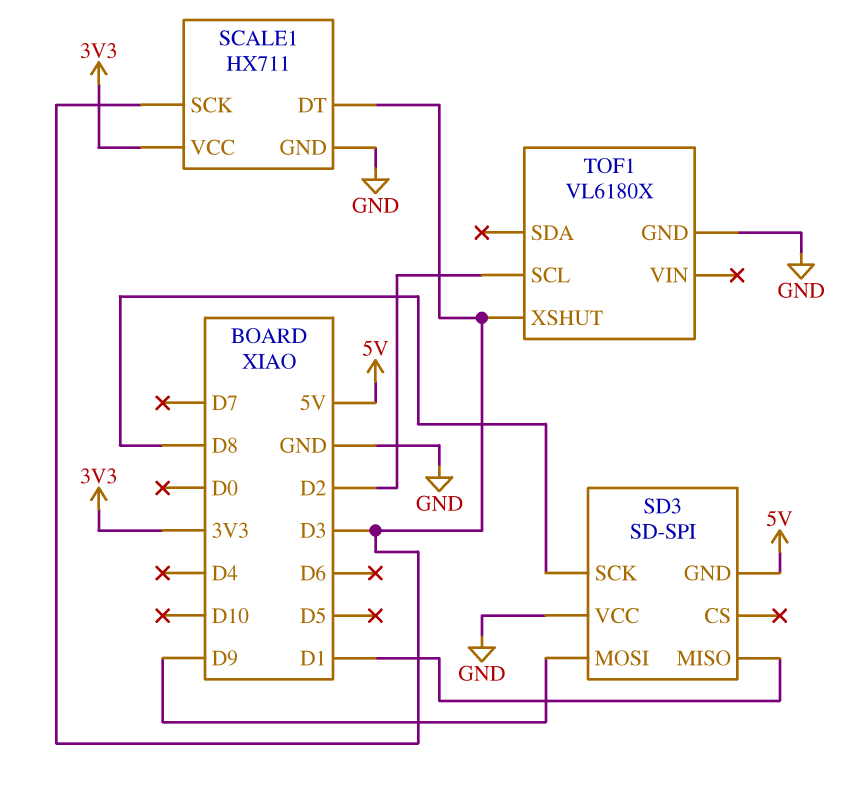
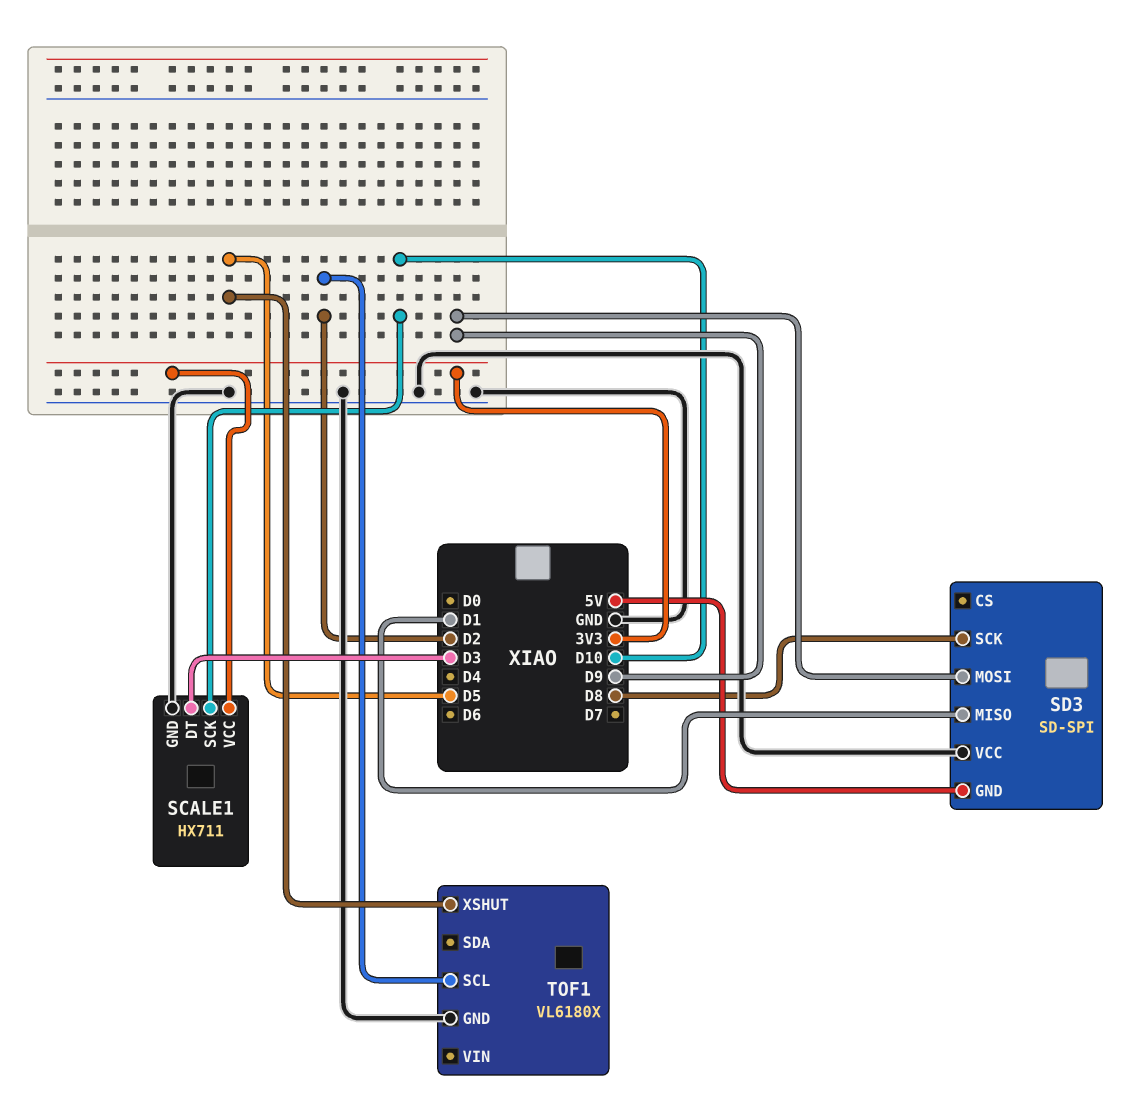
SCALE1 pin SCK: D3 -> D10
TOF1 pin XSHUT: D3 -> D5

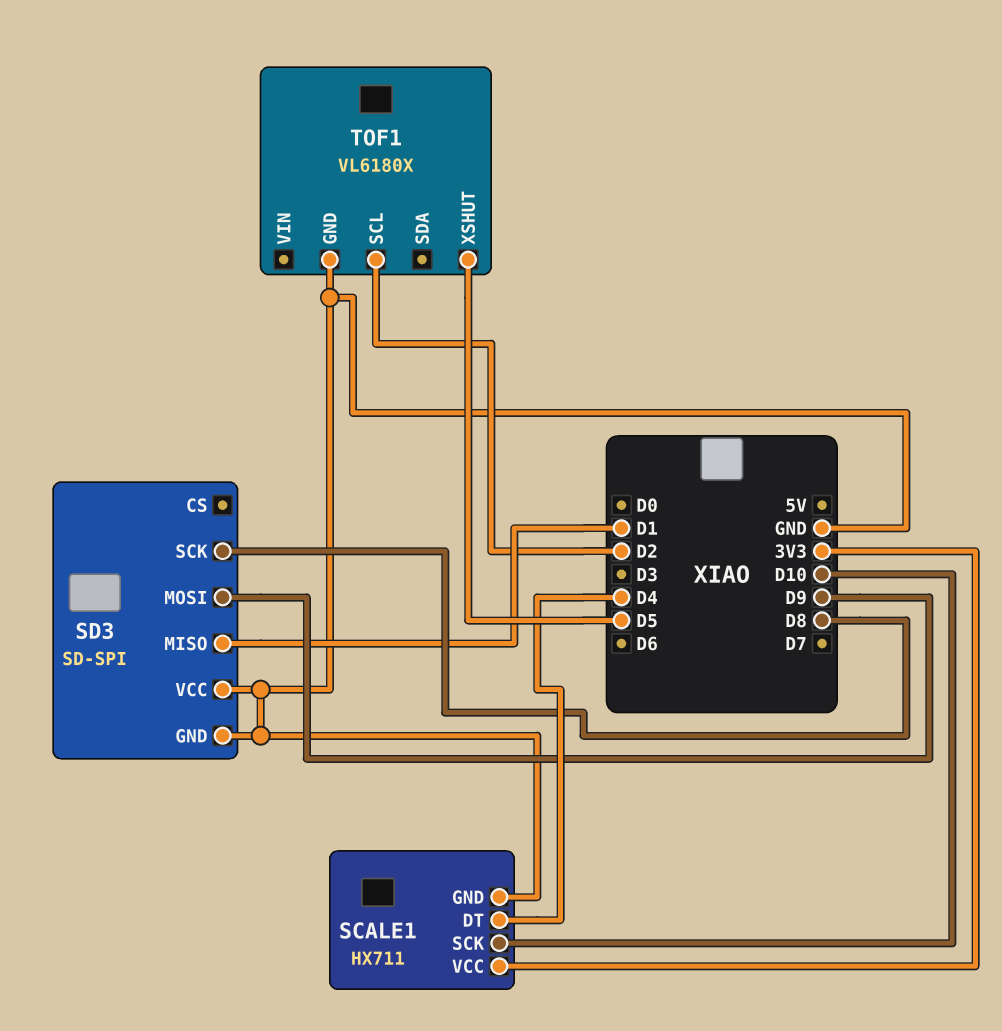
SCALE1 pin DT: D3 -> D4
SD3 pin GND: 5V -> GND

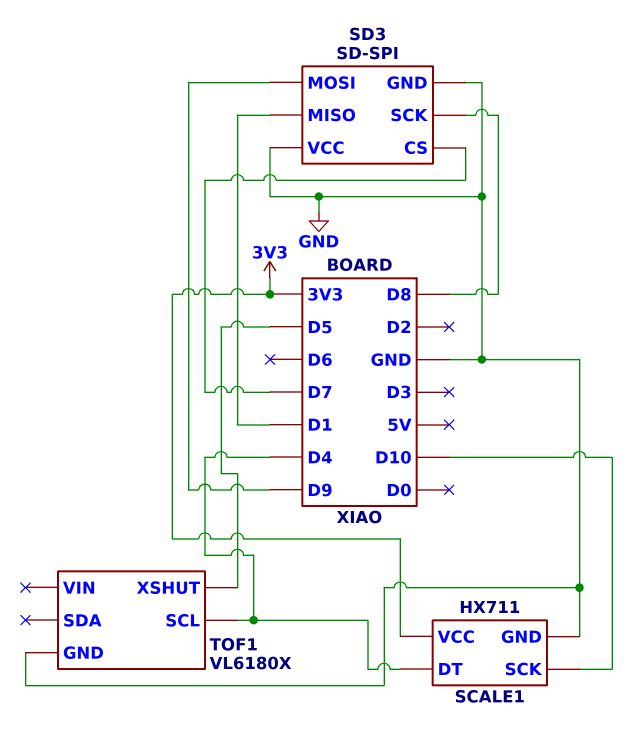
SD3 pin CS: none -> D7
TOF1 pin SCL: D2 -> D4

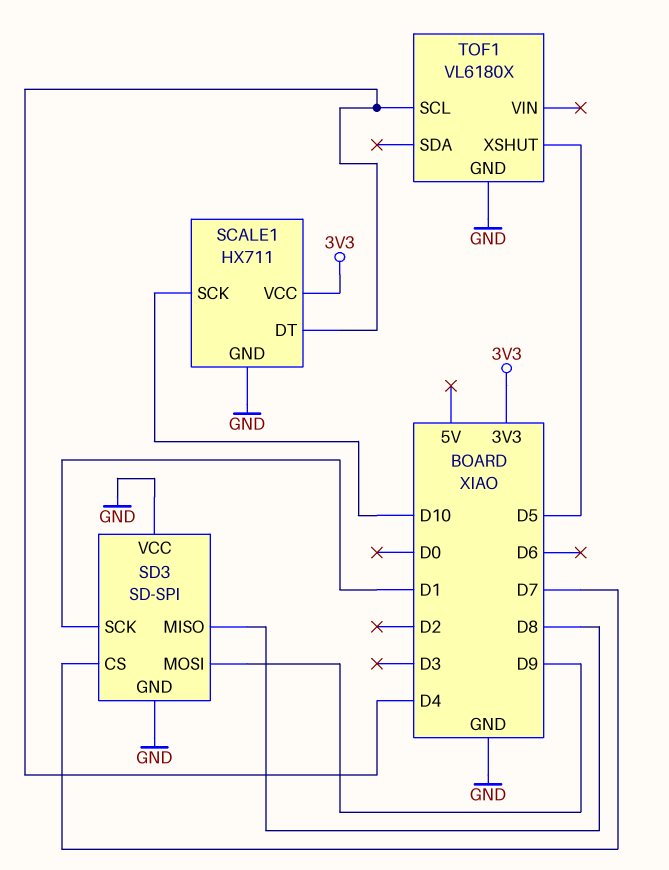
SD3 pin MISO: D1 -> D8
SD3 pin SCK: D8 -> D1

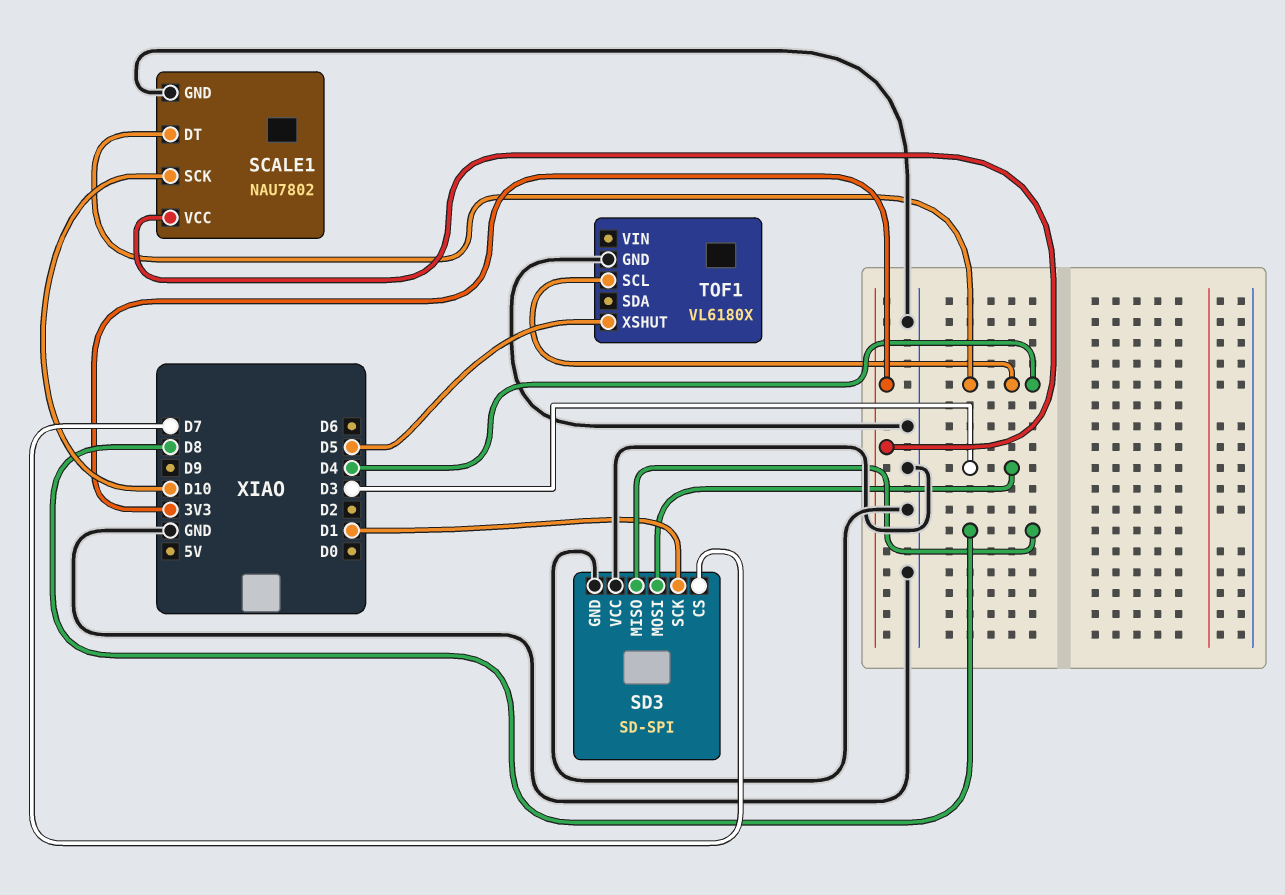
SCALE1: HX711 -> NAU7802
SD3 pin MOSI: D9 -> D3

